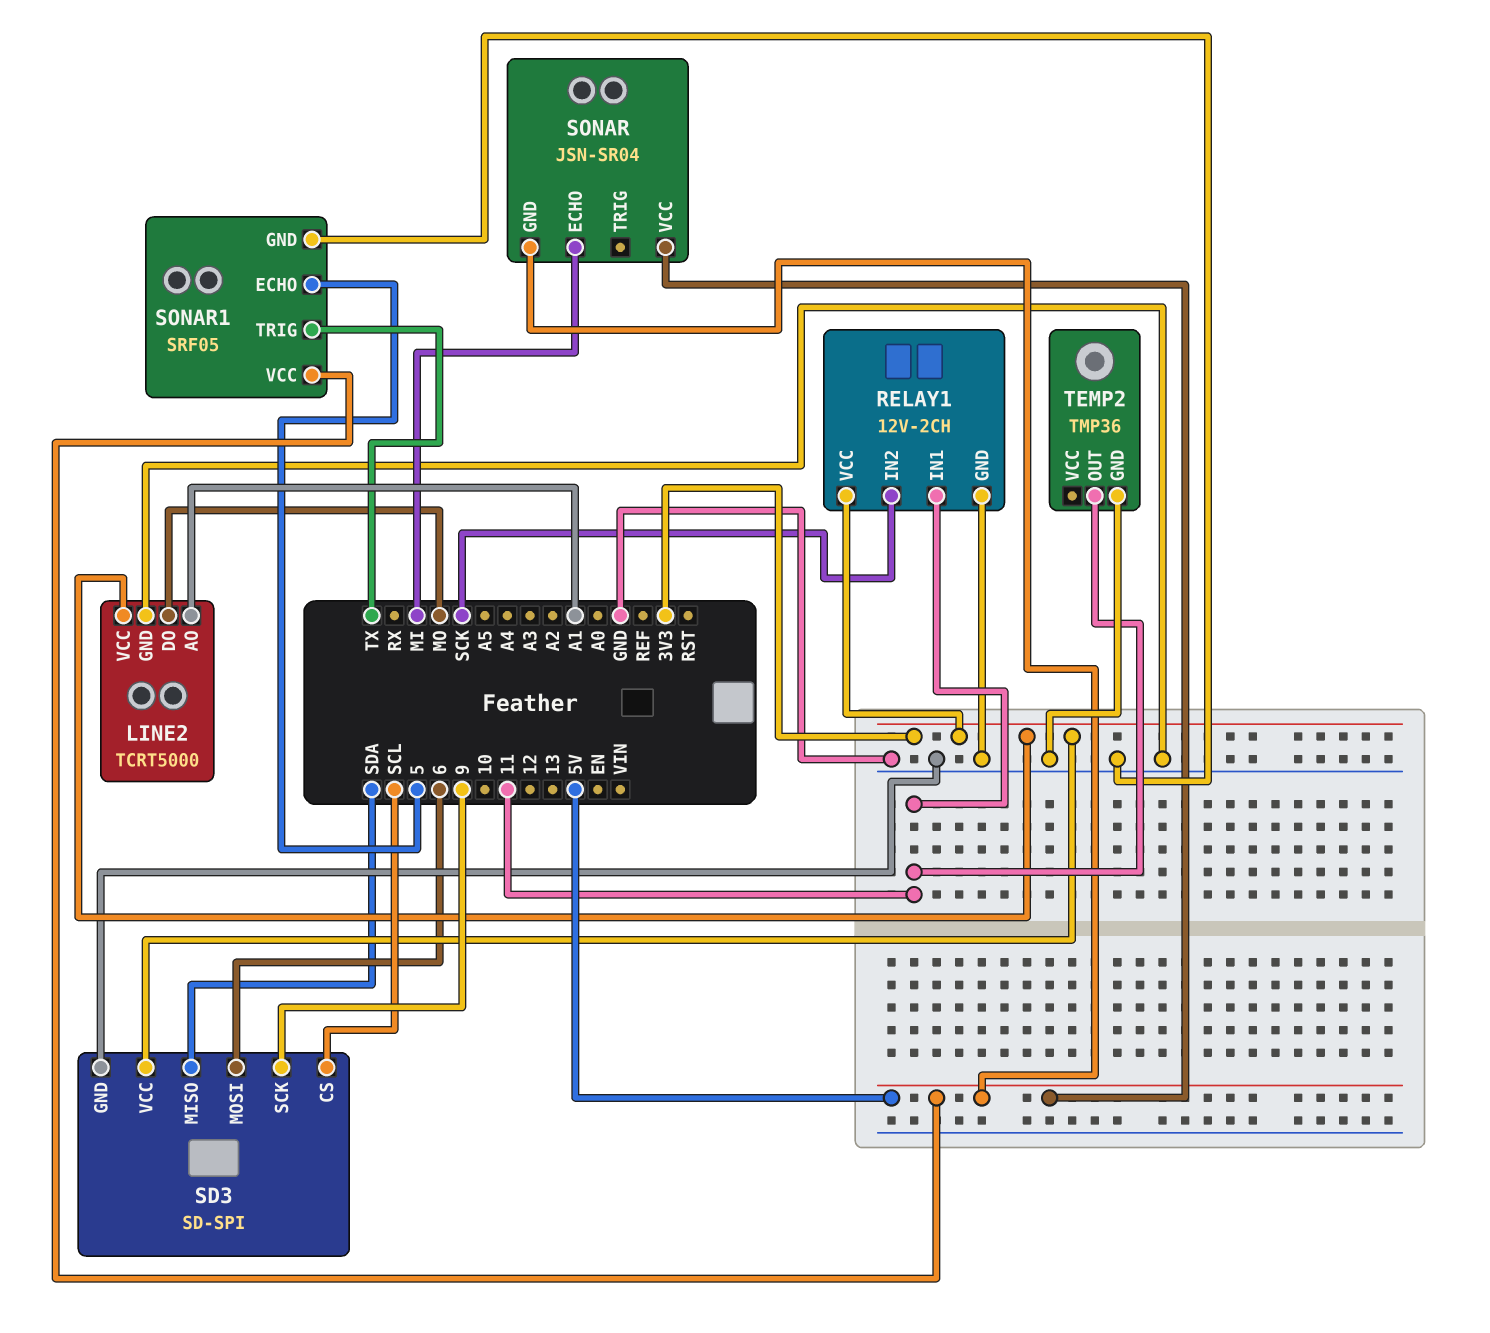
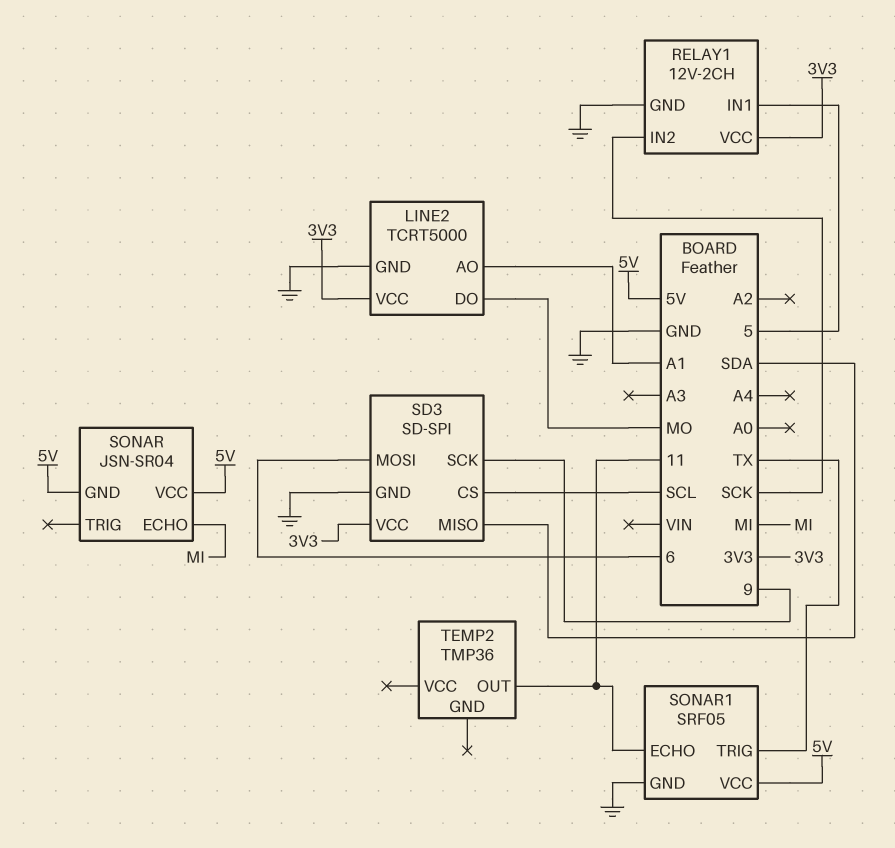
RELAY1 pin IN1: 11 -> 5
SONAR1 pin ECHO: 5 -> 11
TEMP2 pin GND: GND -> none

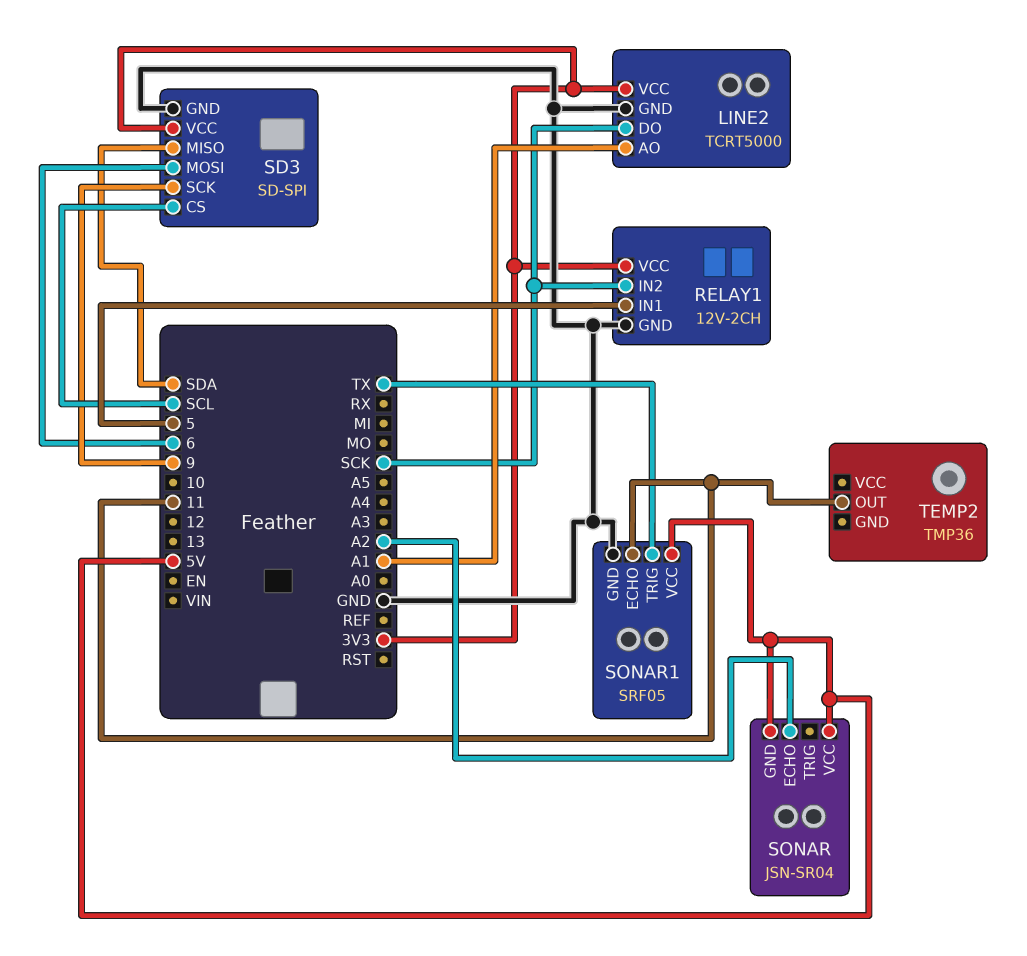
LINE2 pin DO: MO -> SCK
SONAR pin ECHO: MI -> A2

